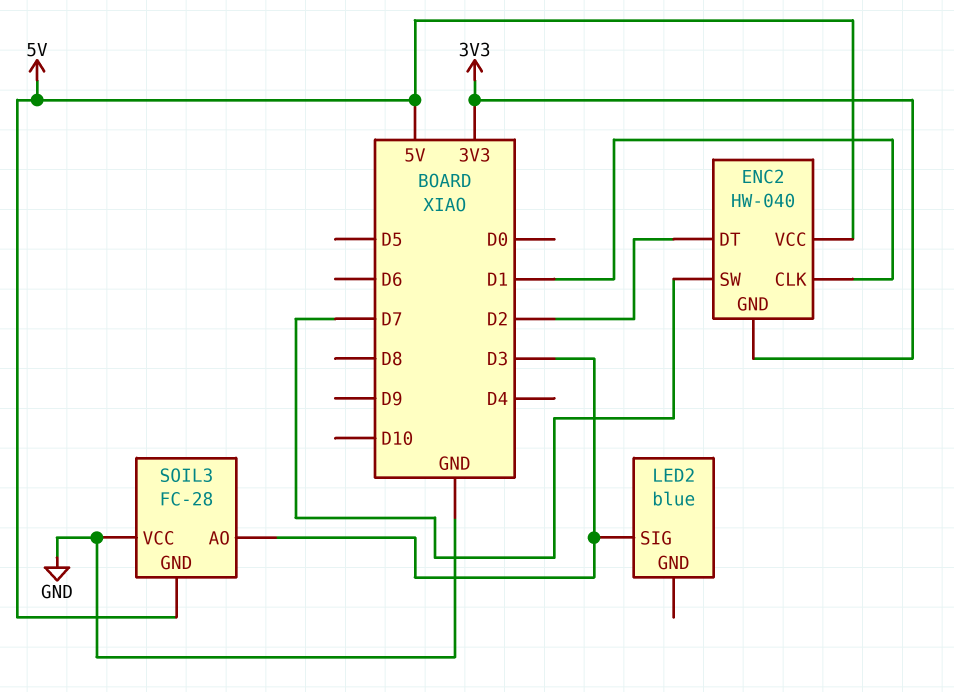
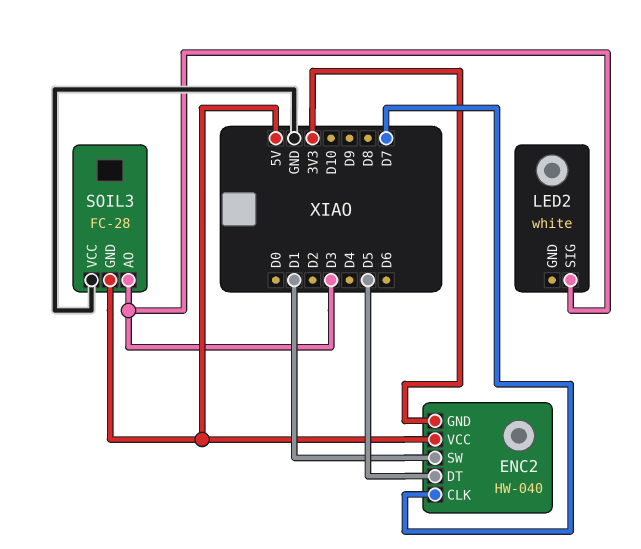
ENC2 pin CLK: D1 -> D7
ENC2 pin DT: D2 -> D5
ENC2 pin SW: D7 -> D1
LED2: blue -> white

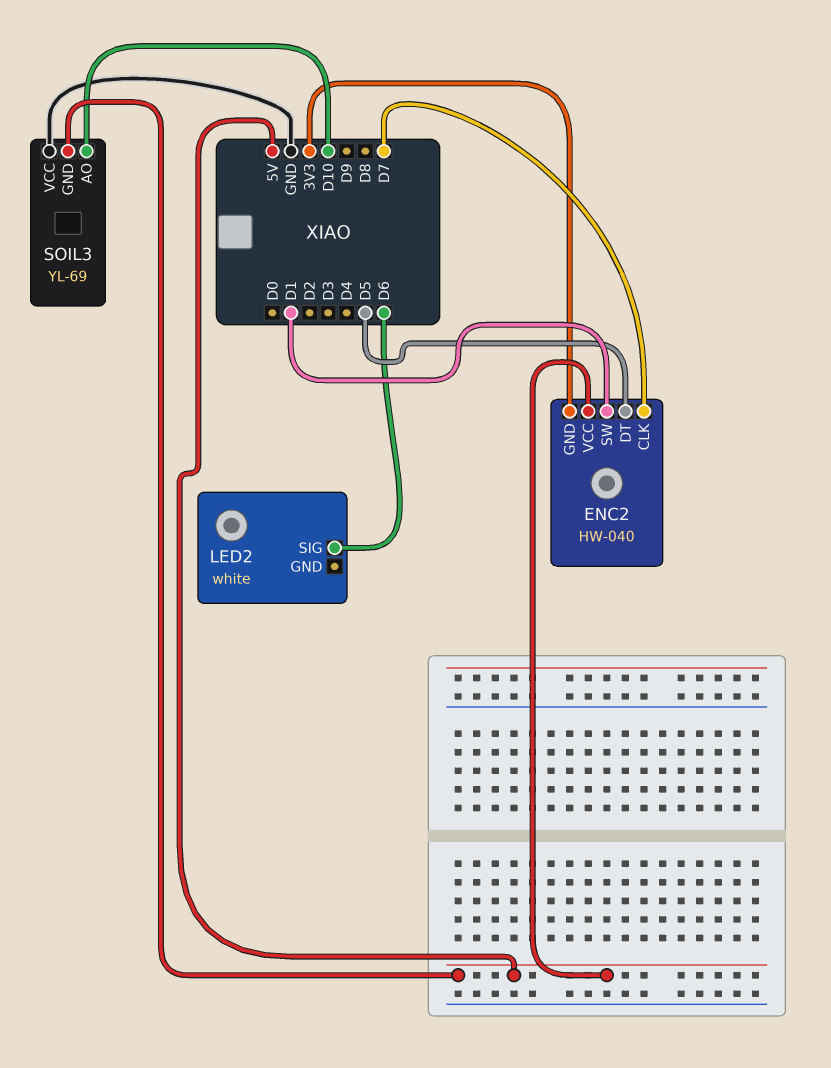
LED2 pin SIG: D3 -> D6
SOIL3: FC-28 -> YL-69
SOIL3 pin AO: D3 -> D10

